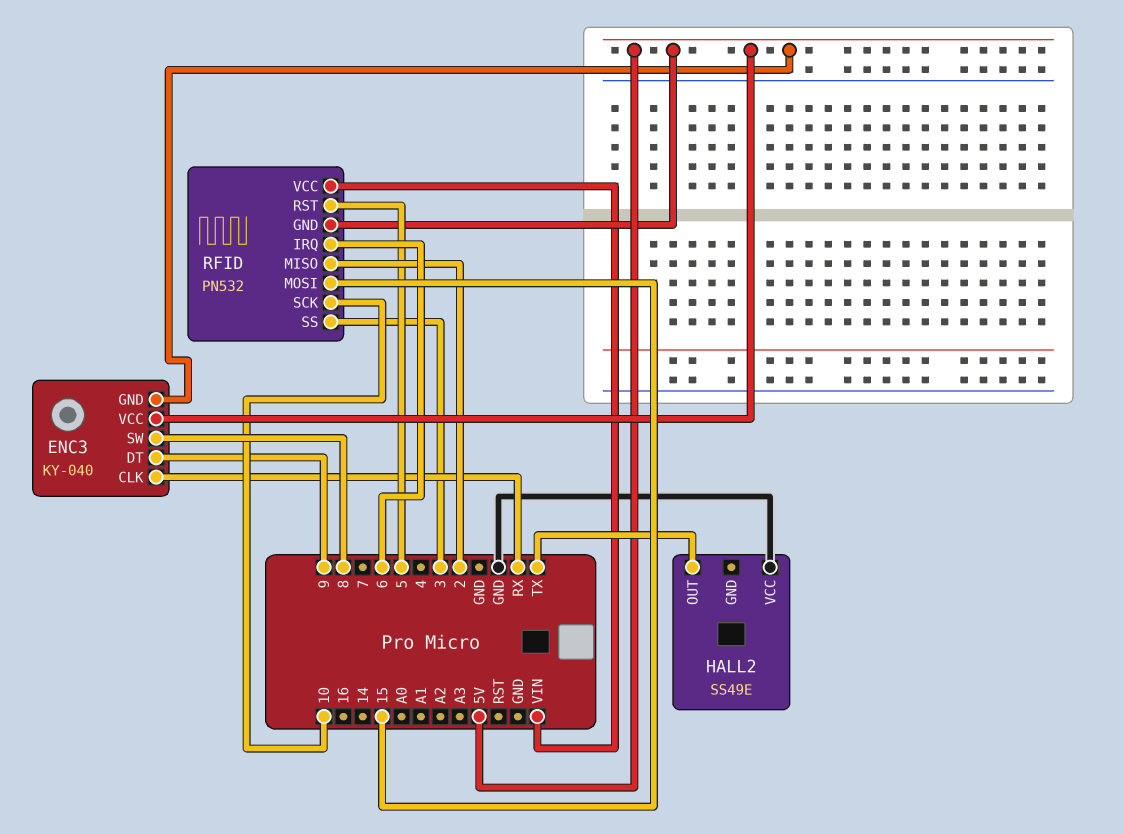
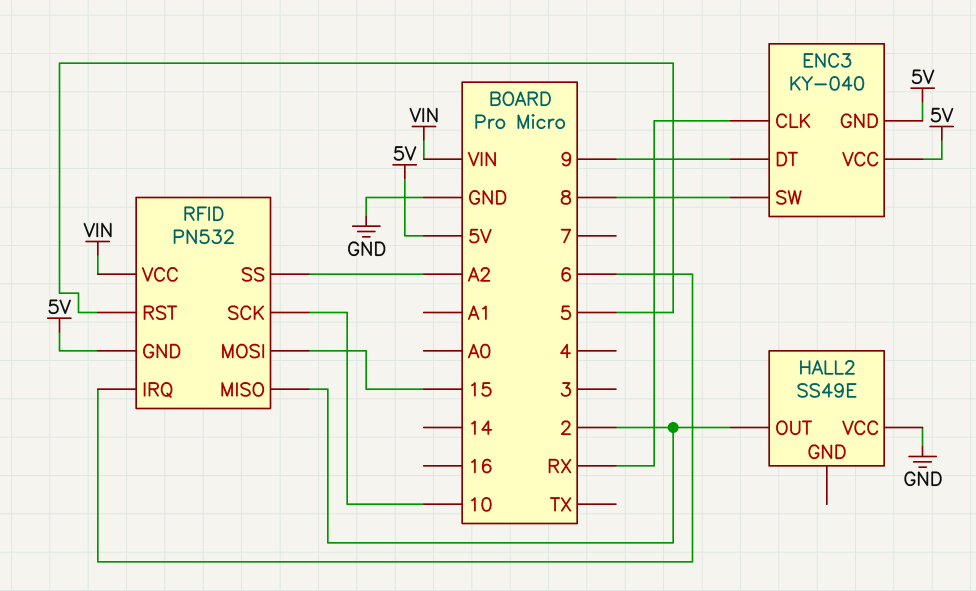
HALL2 pin OUT: TX -> 2
RFID pin SS: 3 -> A2

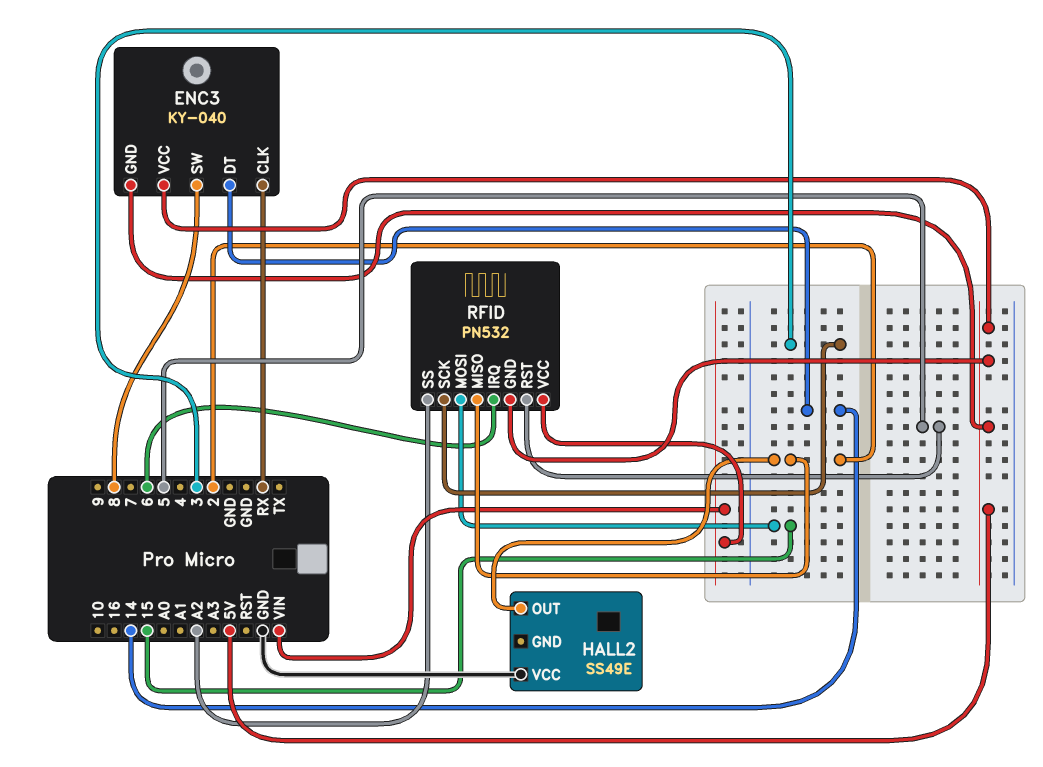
ENC3 pin DT: 9 -> 14
RFID pin SCK: 10 -> 3

